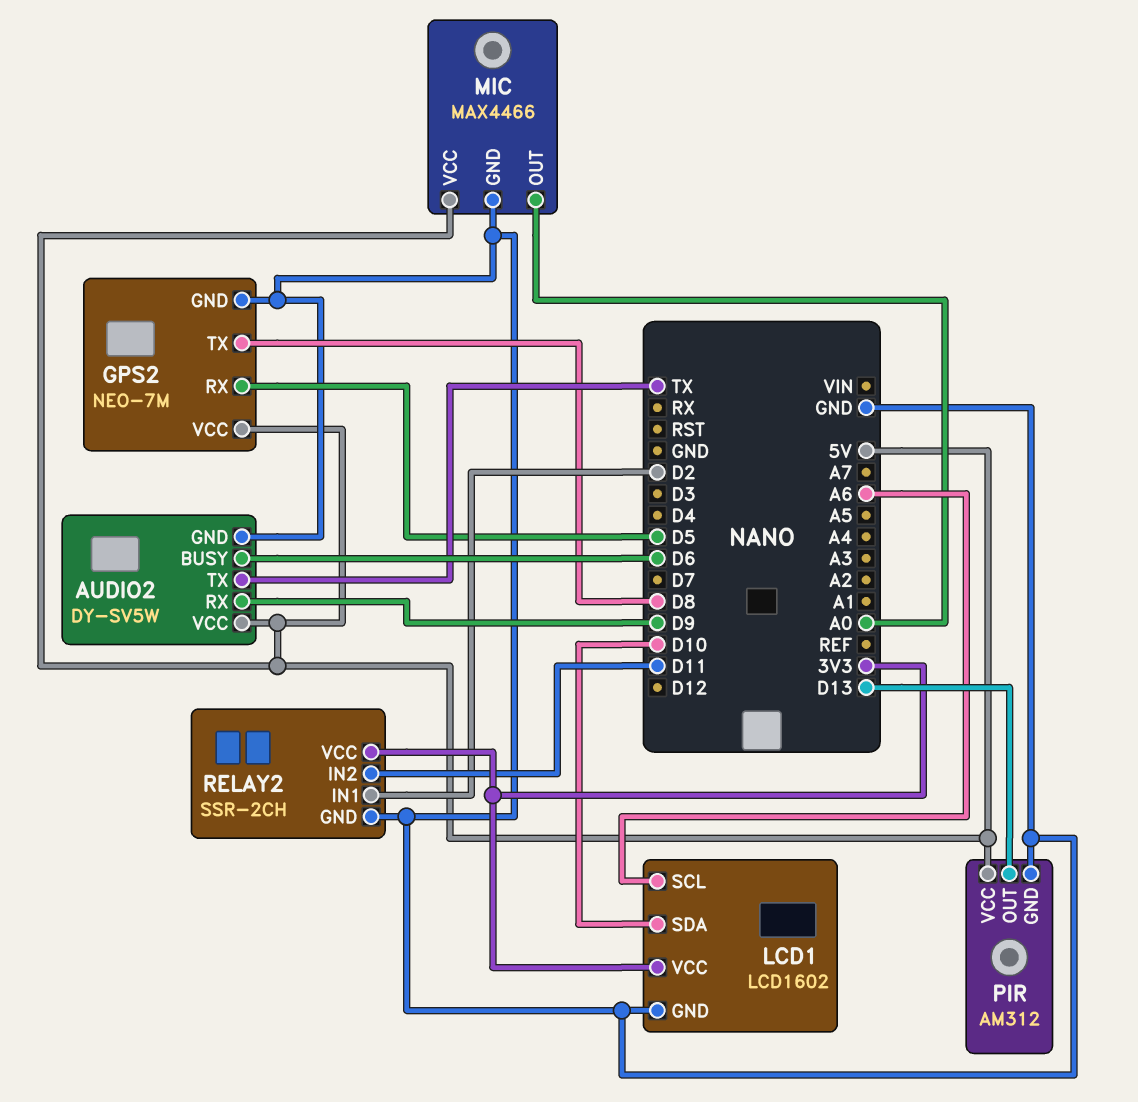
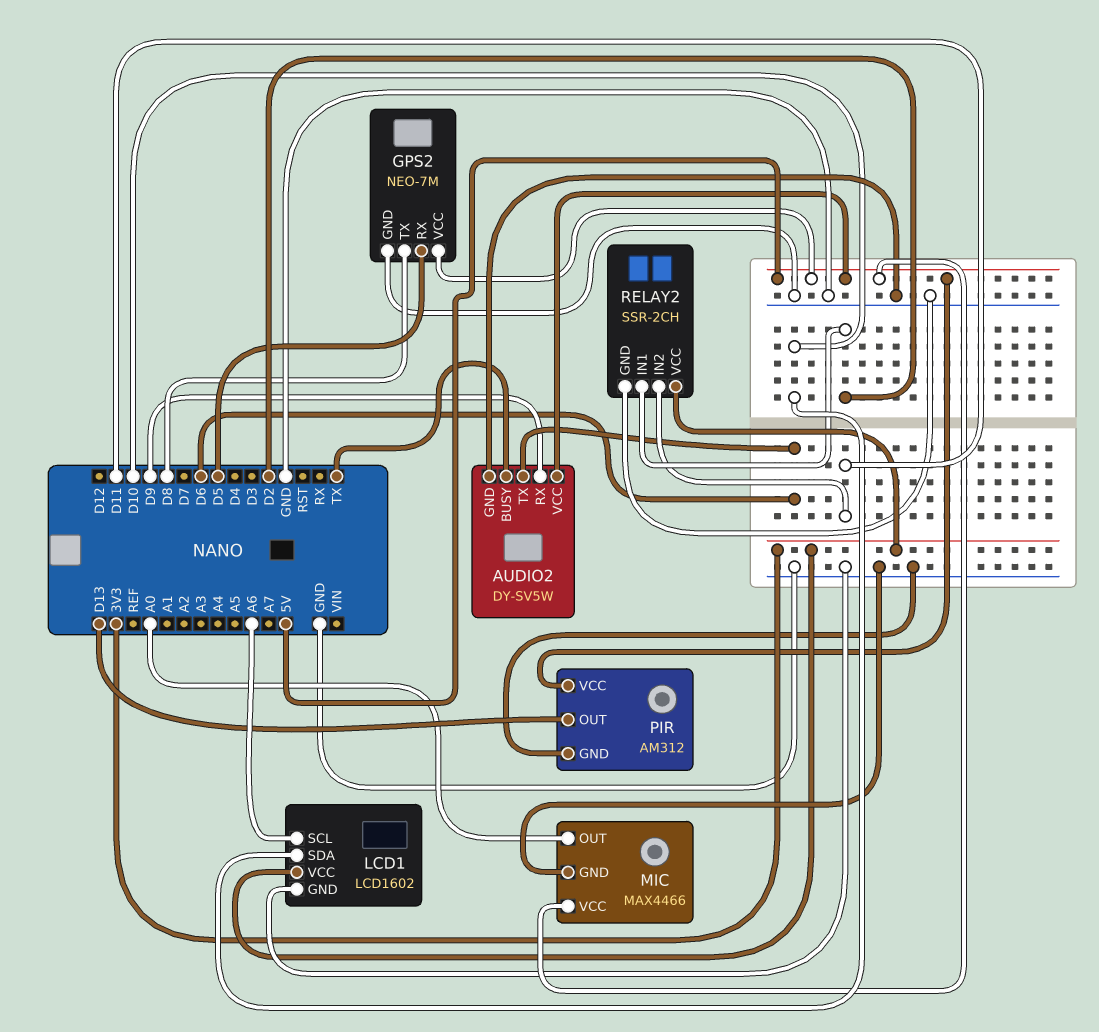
AUDIO2 pin BUSY: D6 -> TX
AUDIO2 pin TX: TX -> D6

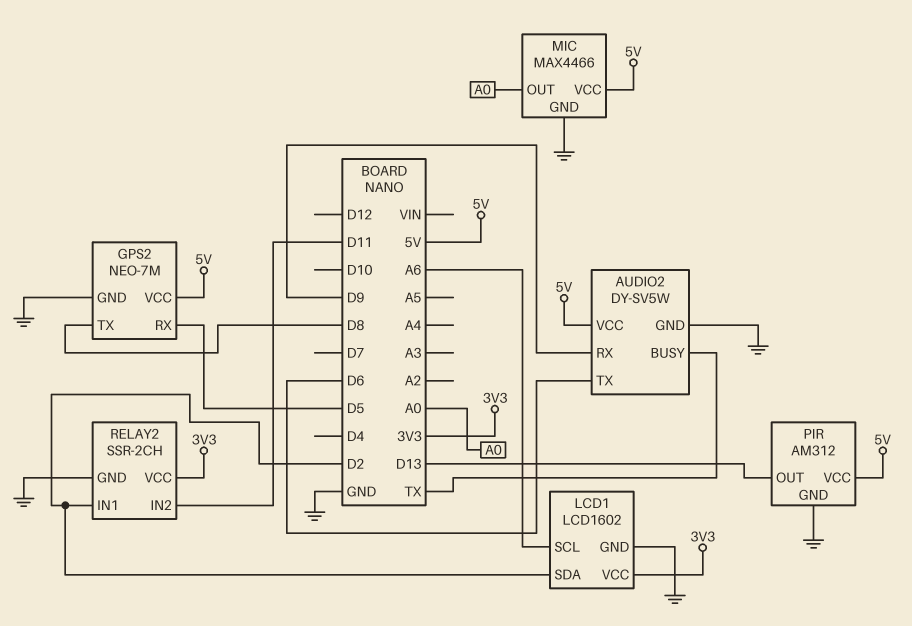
LCD1 pin SDA: D10 -> D2

